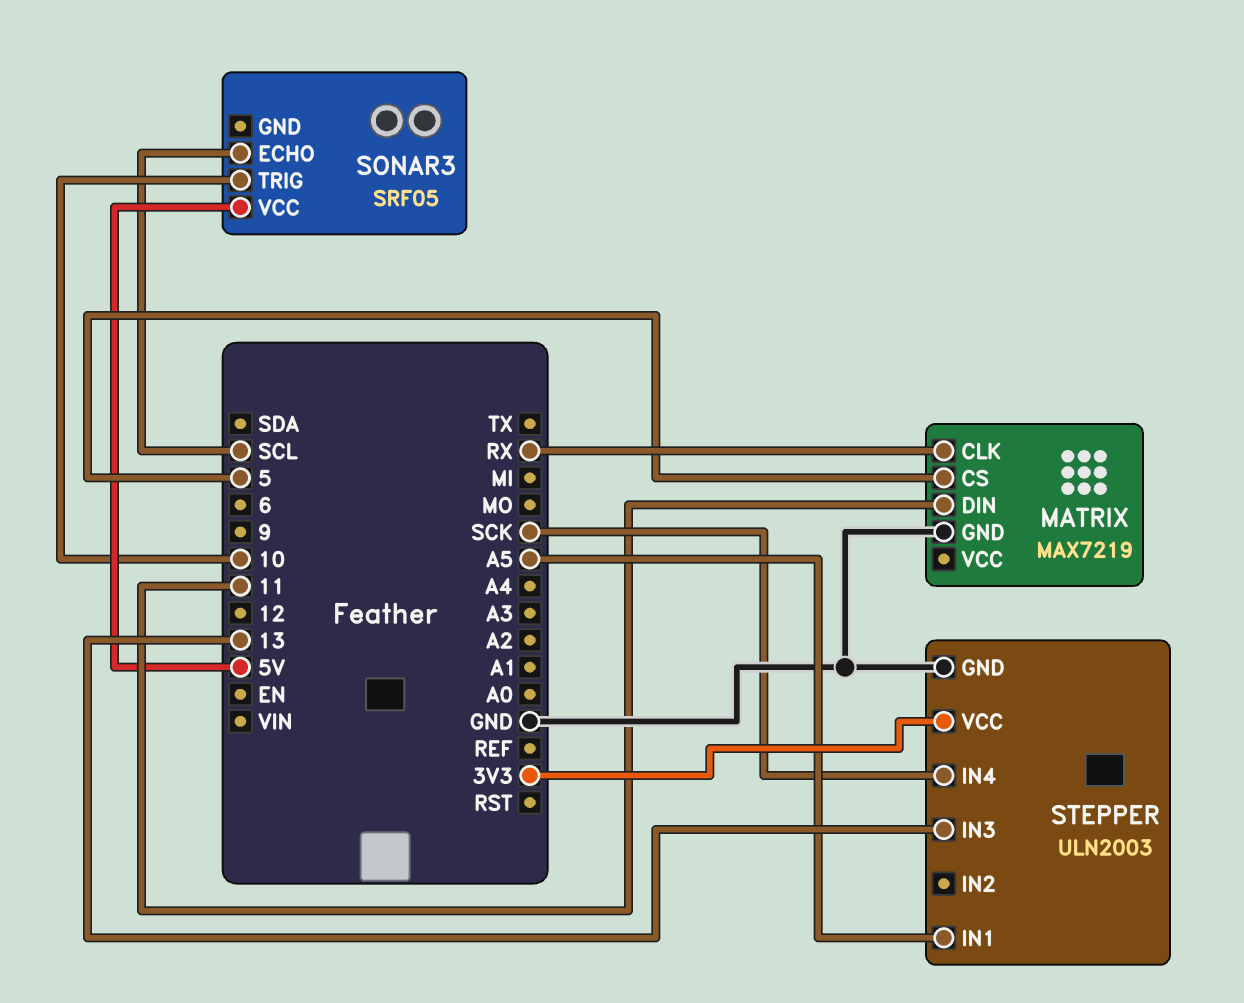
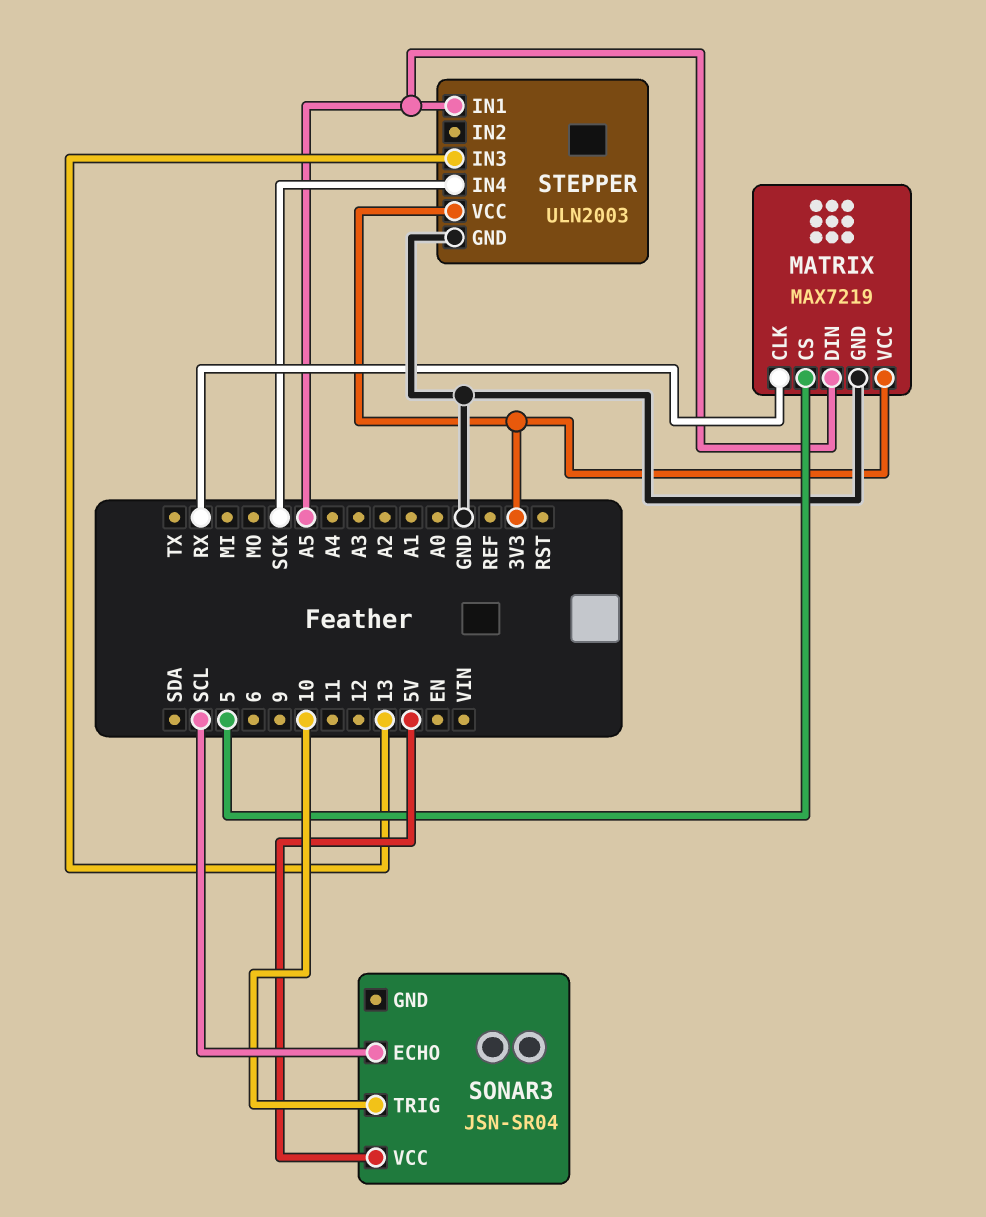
MATRIX pin DIN: 11 -> A5
MATRIX pin VCC: none -> 3V3
SONAR3: SRF05 -> JSN-SR04

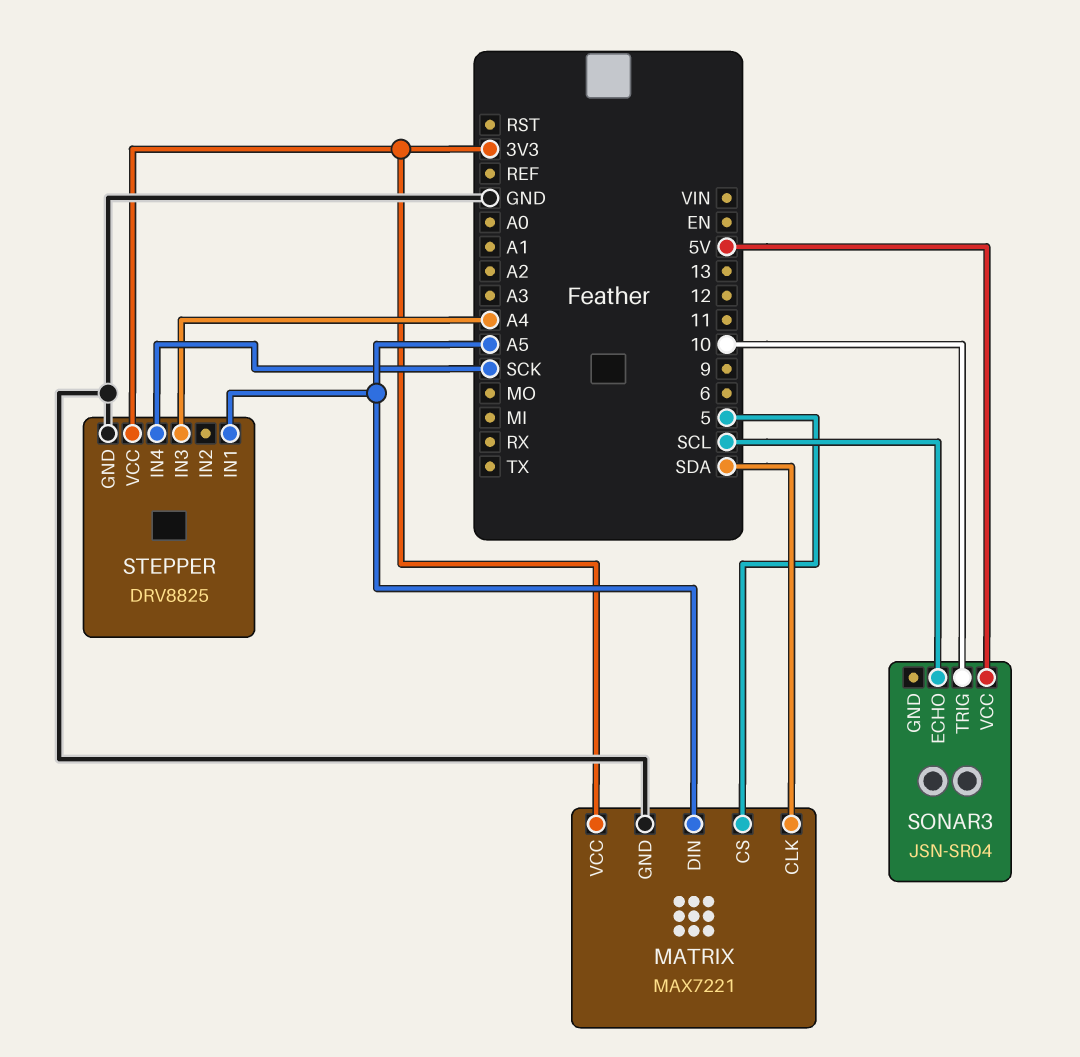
MATRIX: MAX7219 -> MAX7221
MATRIX pin CLK: RX -> SDA
STEPPER: ULN2003 -> DRV8825
STEPPER pin IN3: 13 -> A4

